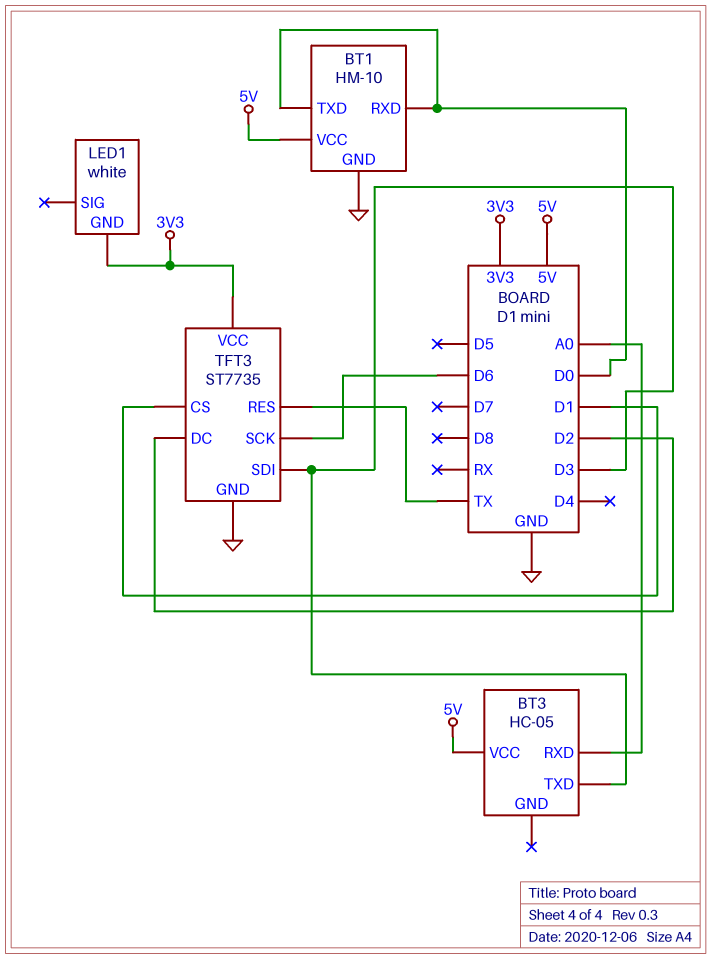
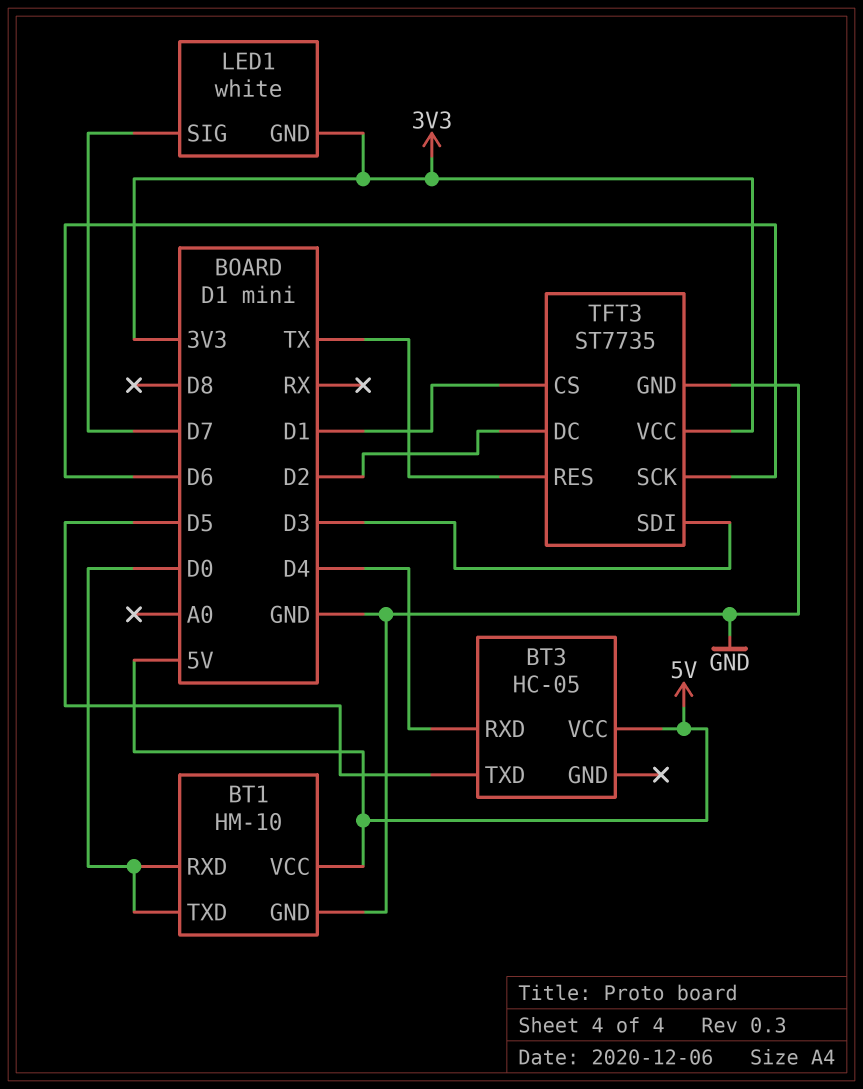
BT3 pin RXD: A0 -> D4
BT3 pin TXD: D3 -> D5
LED1 pin SIG: none -> D7

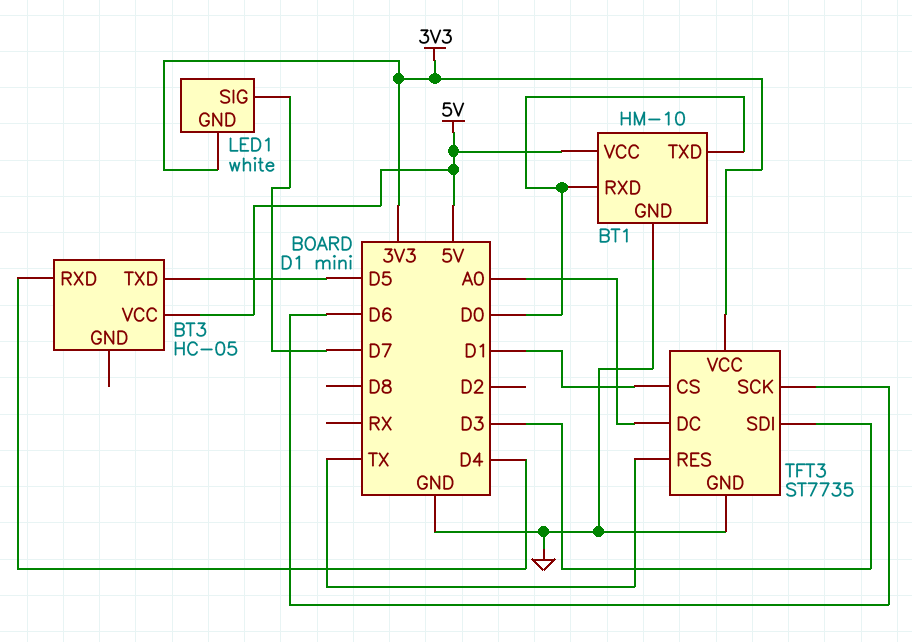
TFT3 pin DC: D2 -> A0

